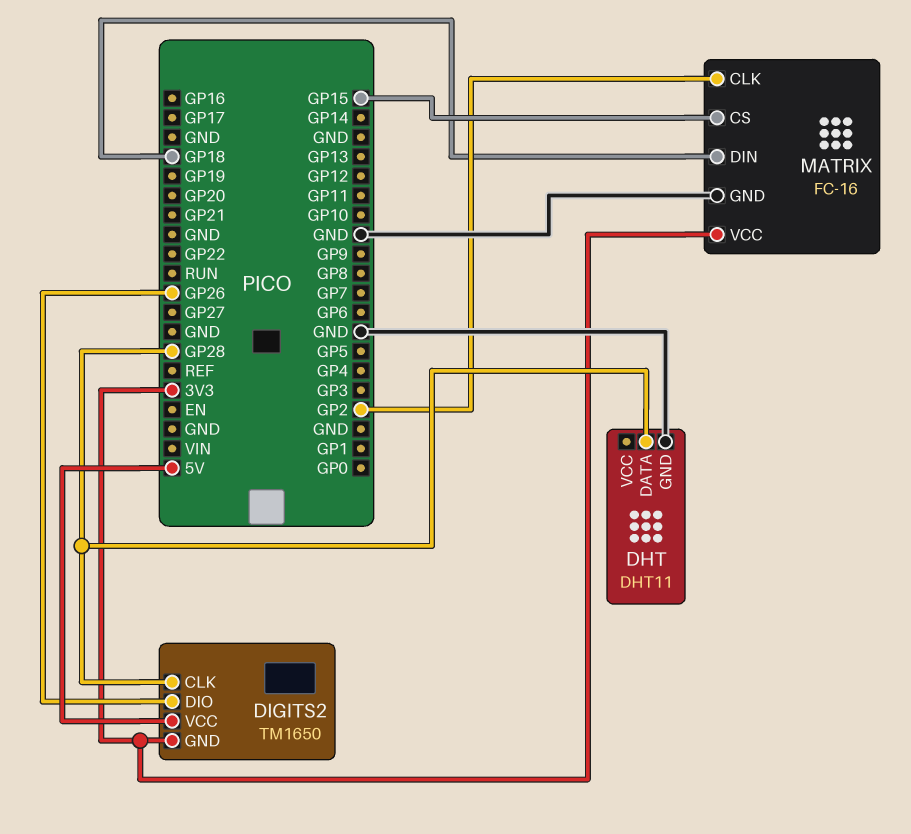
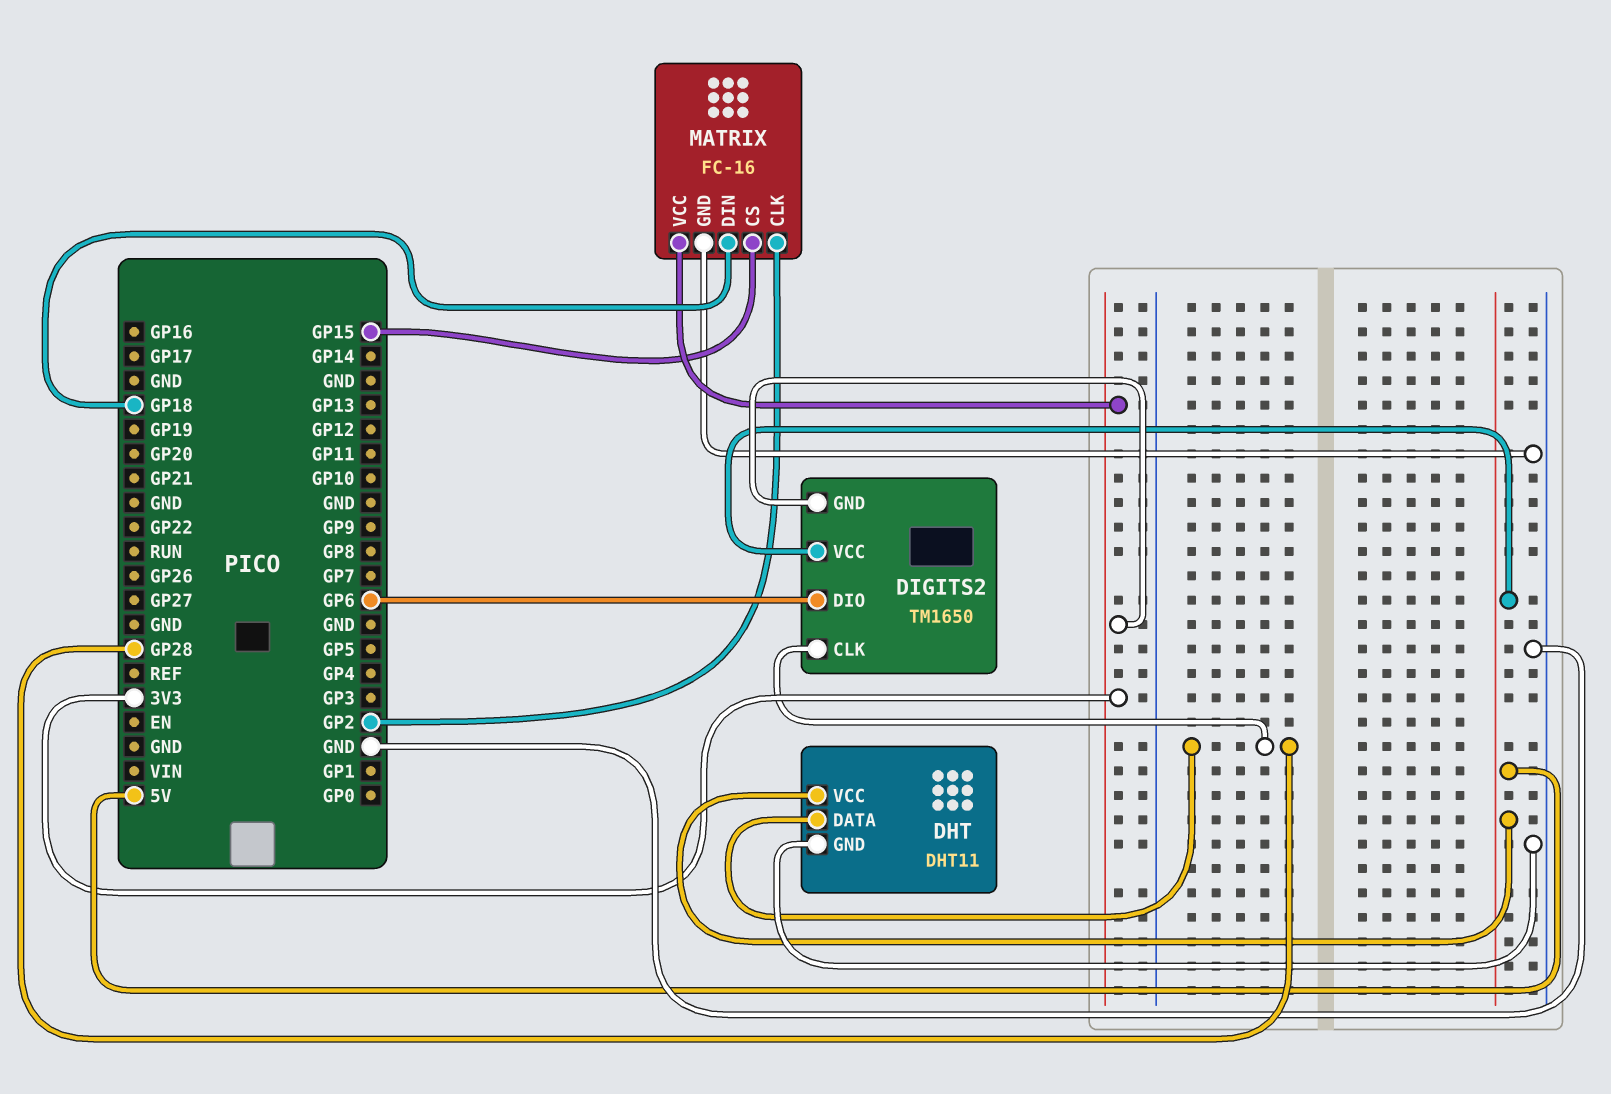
DHT pin VCC: none -> 5V
DIGITS2 pin DIO: GP26 -> GP6

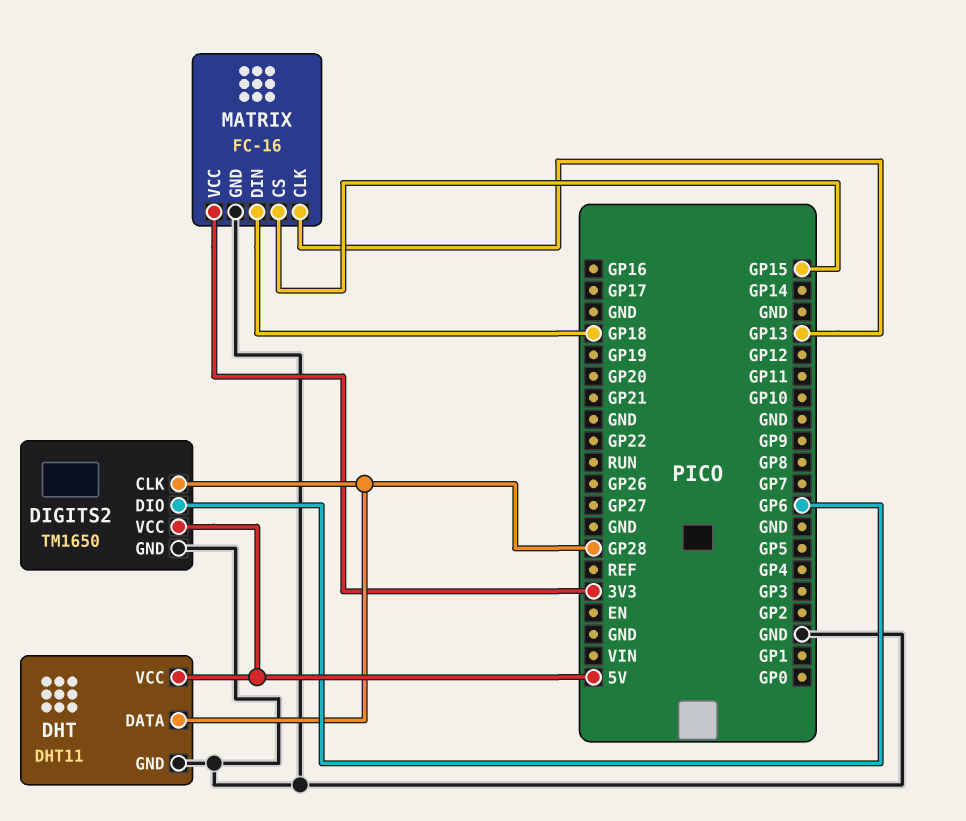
DIGITS2 pin GND: 3V3 -> GND
MATRIX pin CLK: GP2 -> GP13

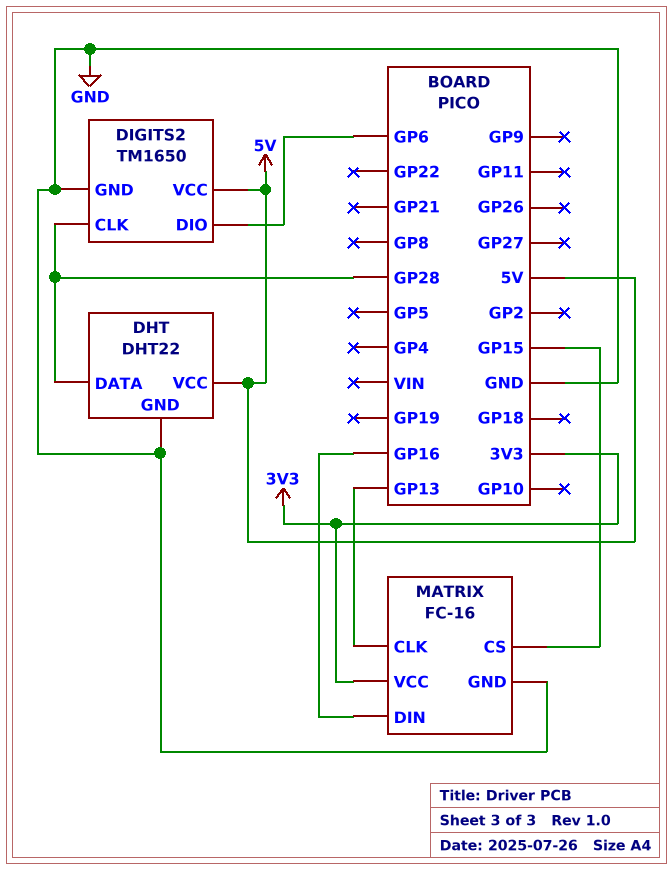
DHT: DHT11 -> DHT22
MATRIX pin DIN: GP18 -> GP16

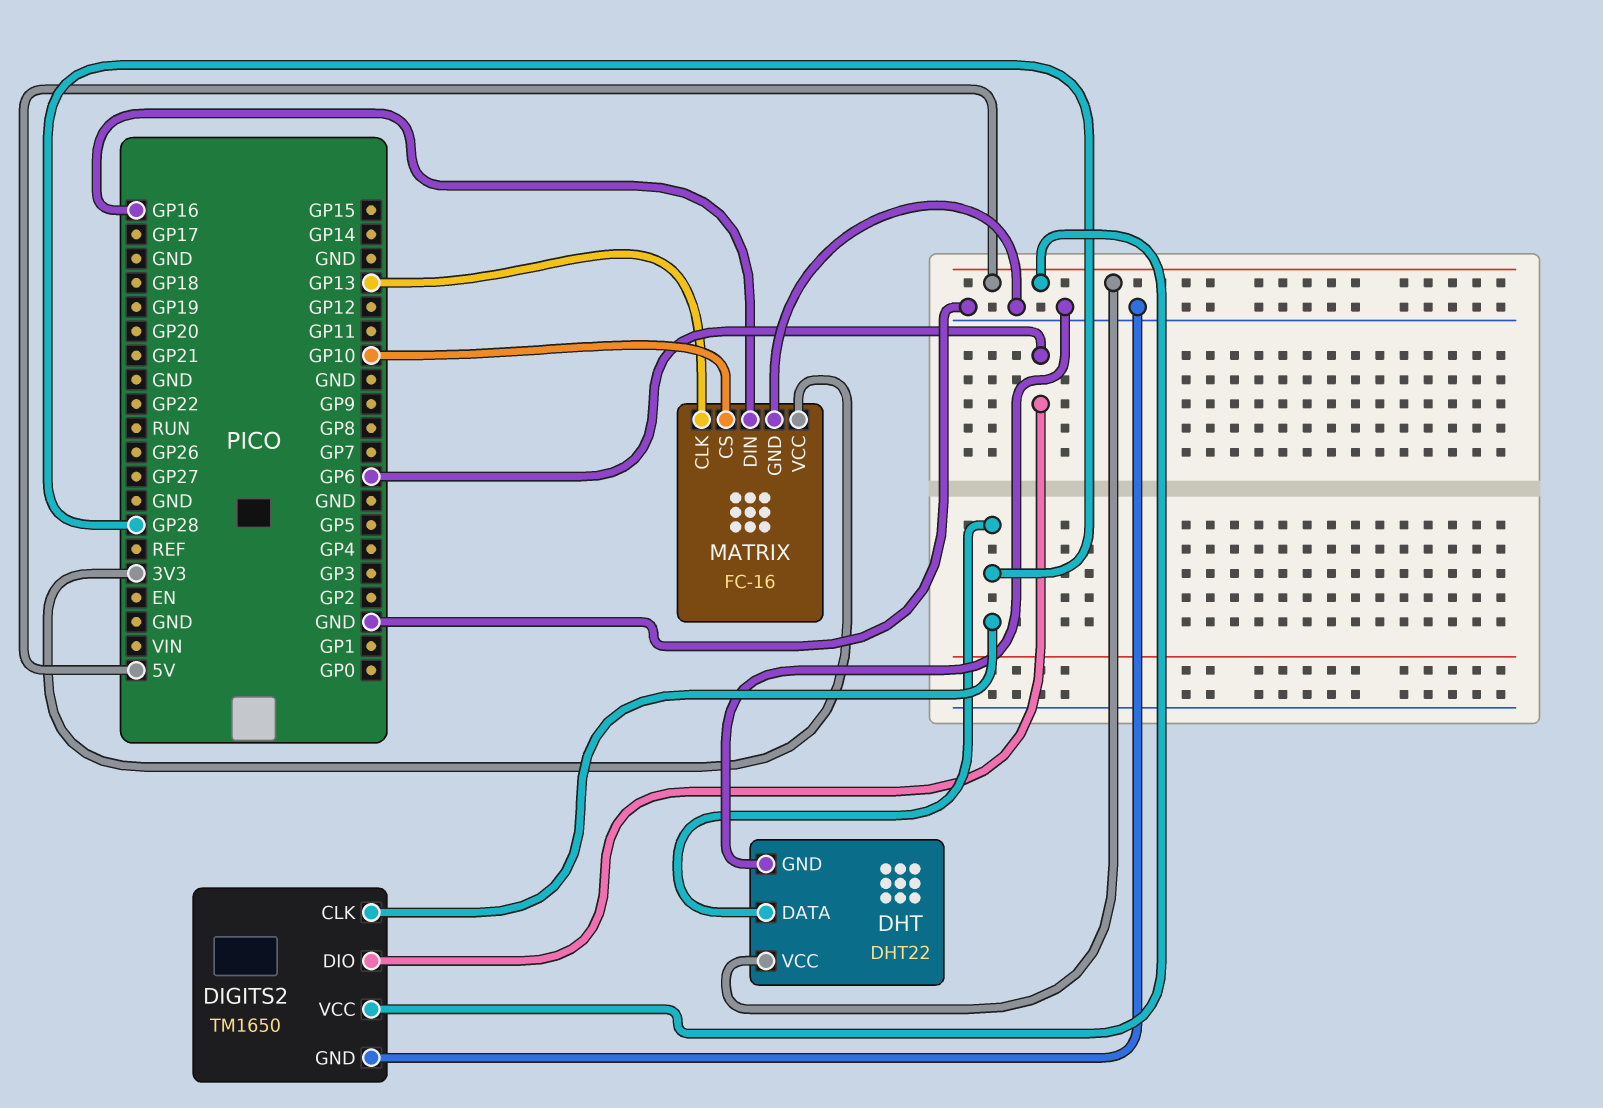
MATRIX pin CS: GP15 -> GP10

